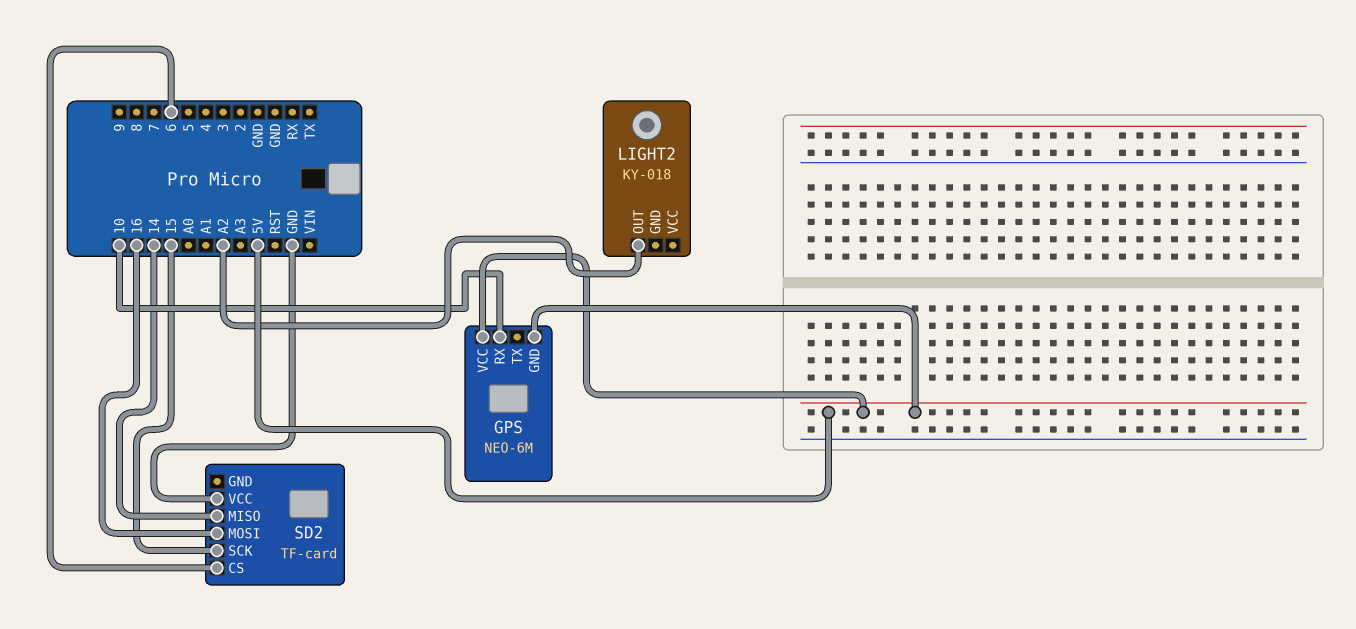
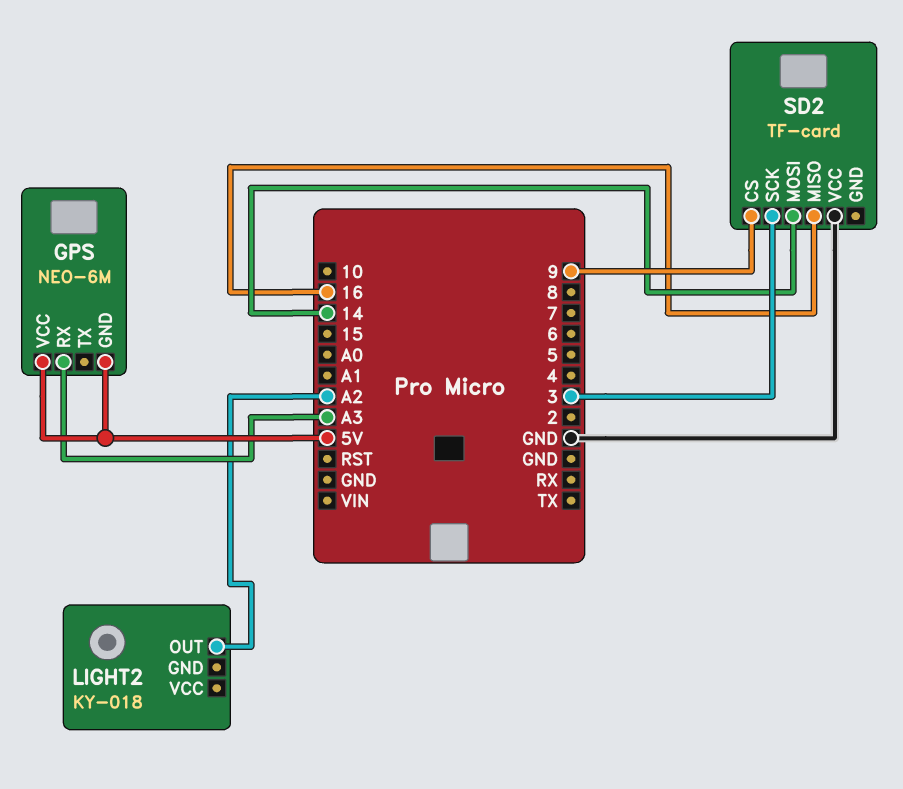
GPS pin RX: 10 -> A3
SD2 pin CS: 6 -> 9
SD2 pin MISO: 14 -> 16
SD2 pin MOSI: 16 -> 14
SD2 pin SCK: 15 -> 3

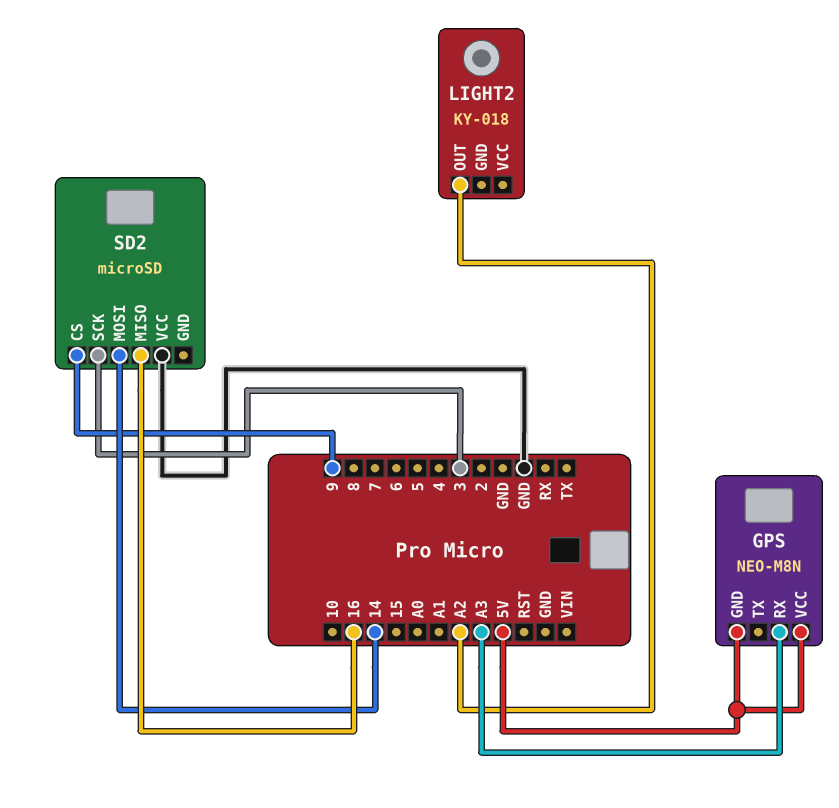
GPS: NEO-6M -> NEO-M8N
SD2: TF-card -> microSD

